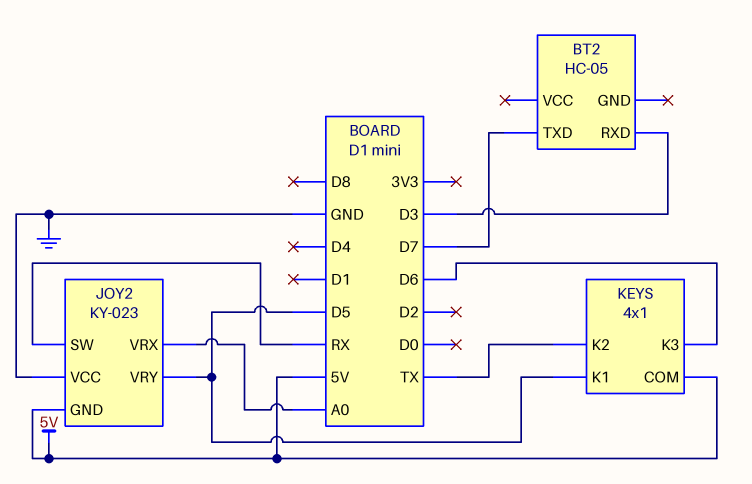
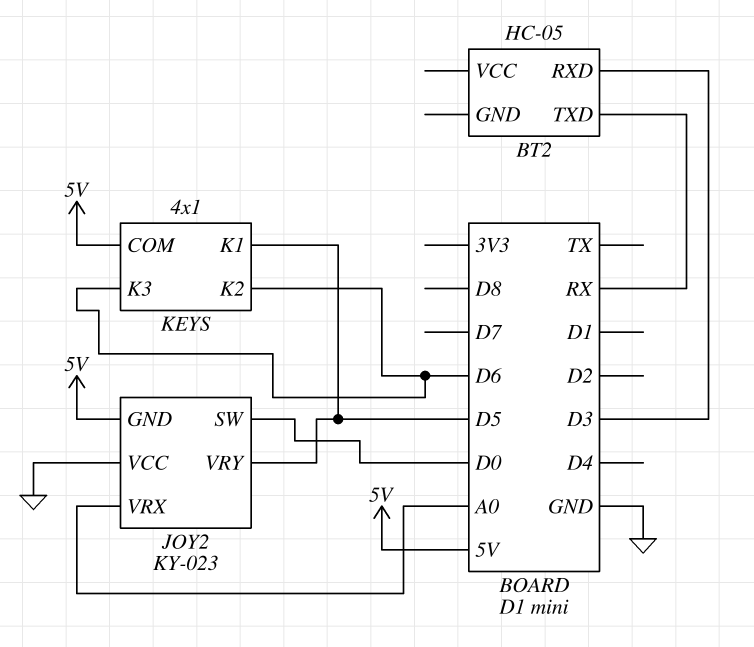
BT2 pin TXD: D7 -> RX
JOY2 pin SW: RX -> D0
KEYS pin K2: TX -> D6

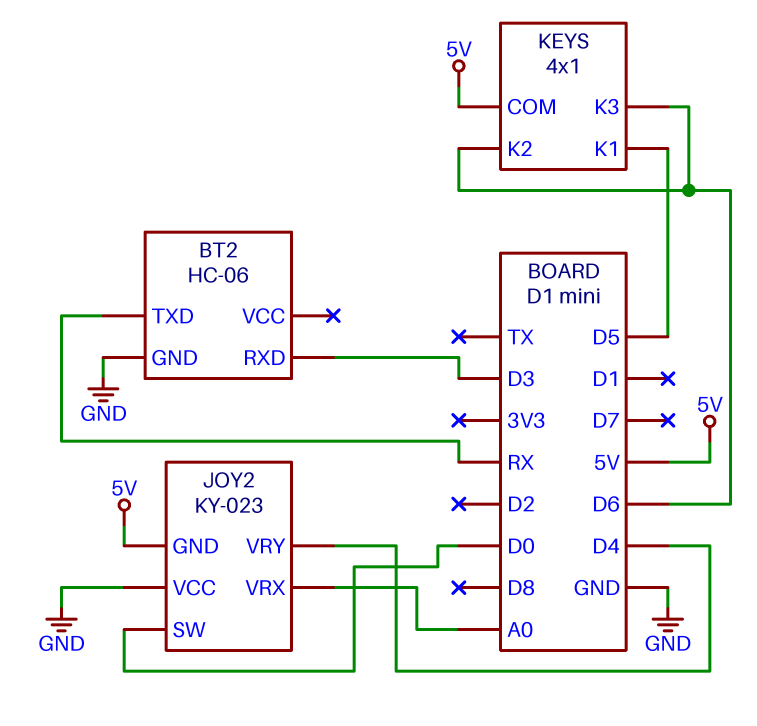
BT2: HC-05 -> HC-06
BT2 pin GND: none -> GND
JOY2 pin VRY: D5 -> D4

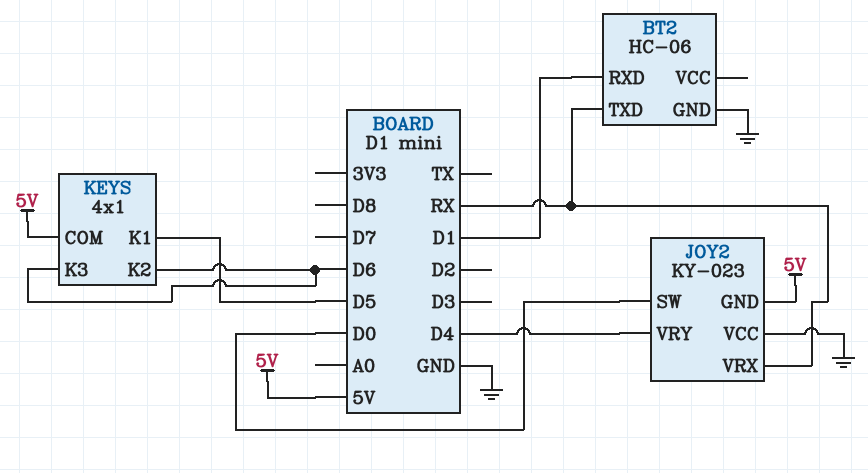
BT2 pin RXD: D3 -> D1
JOY2 pin VRX: A0 -> RX

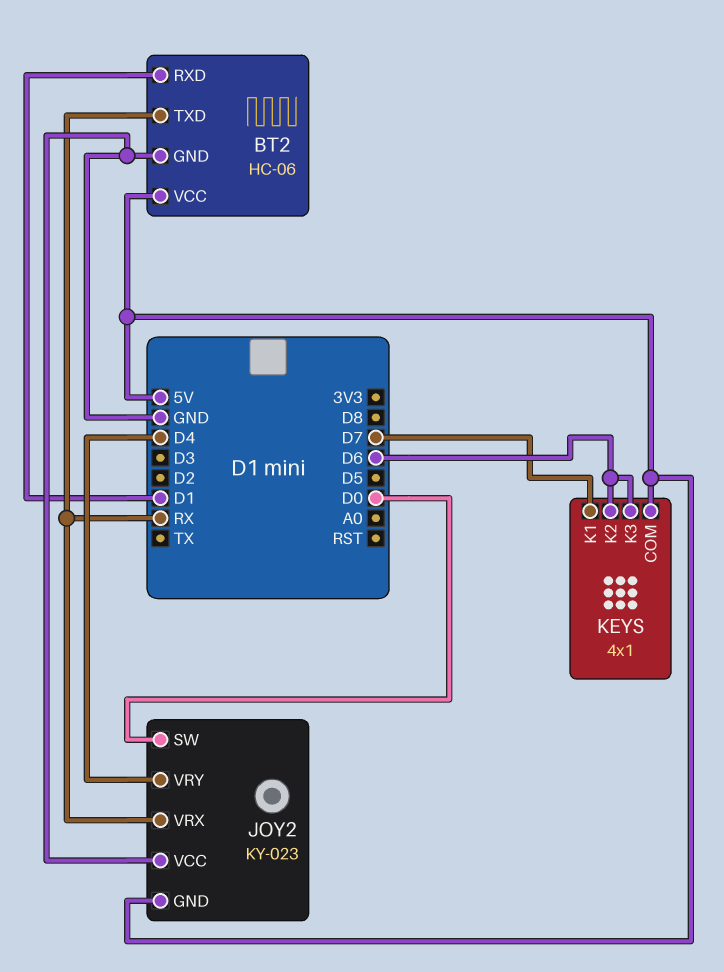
BT2 pin VCC: none -> 5V
KEYS pin K1: D5 -> D7

